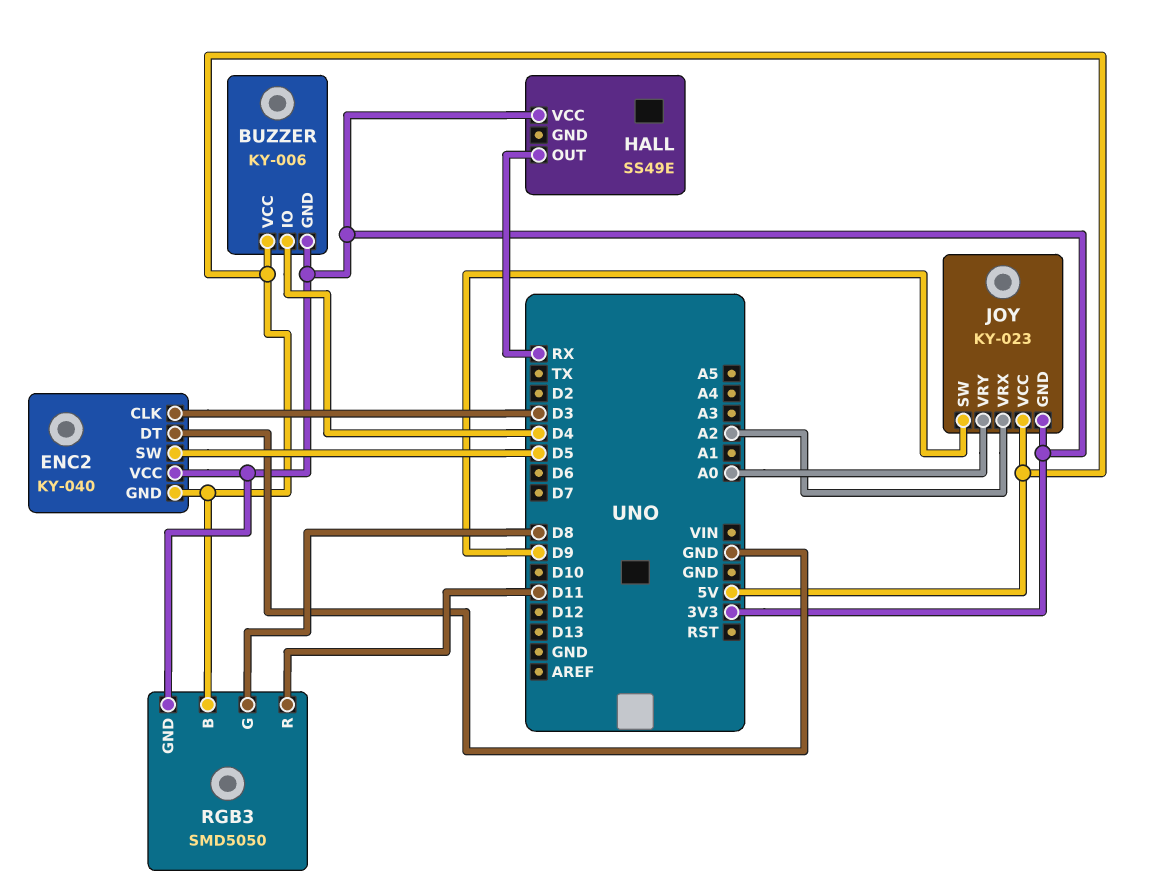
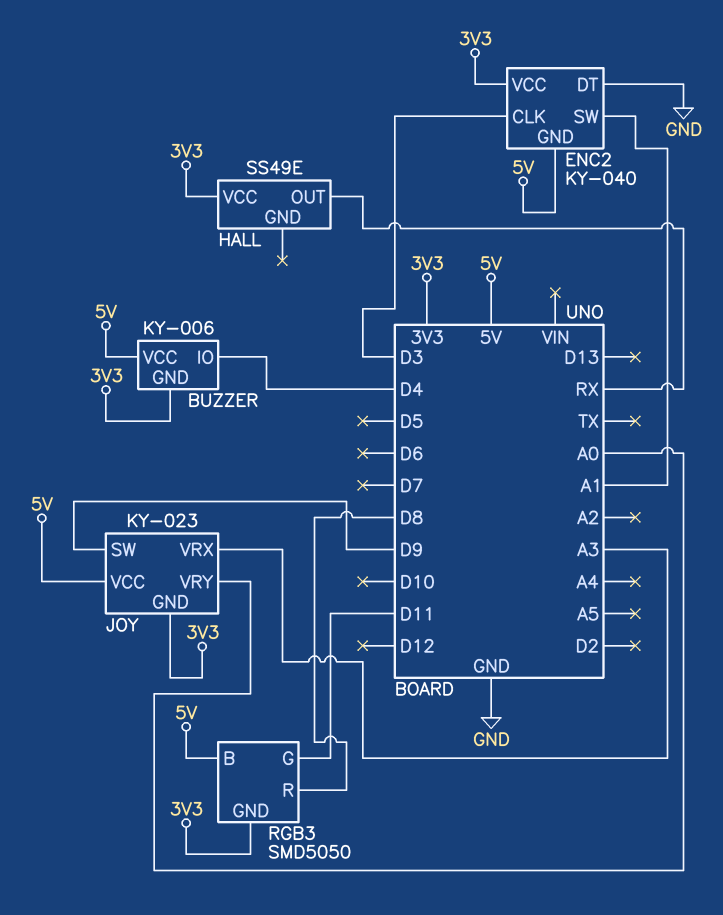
ENC2 pin SW: D5 -> A1
JOY pin VRX: A2 -> A3
RGB3 pin G: D8 -> D11
RGB3 pin R: D11 -> D8

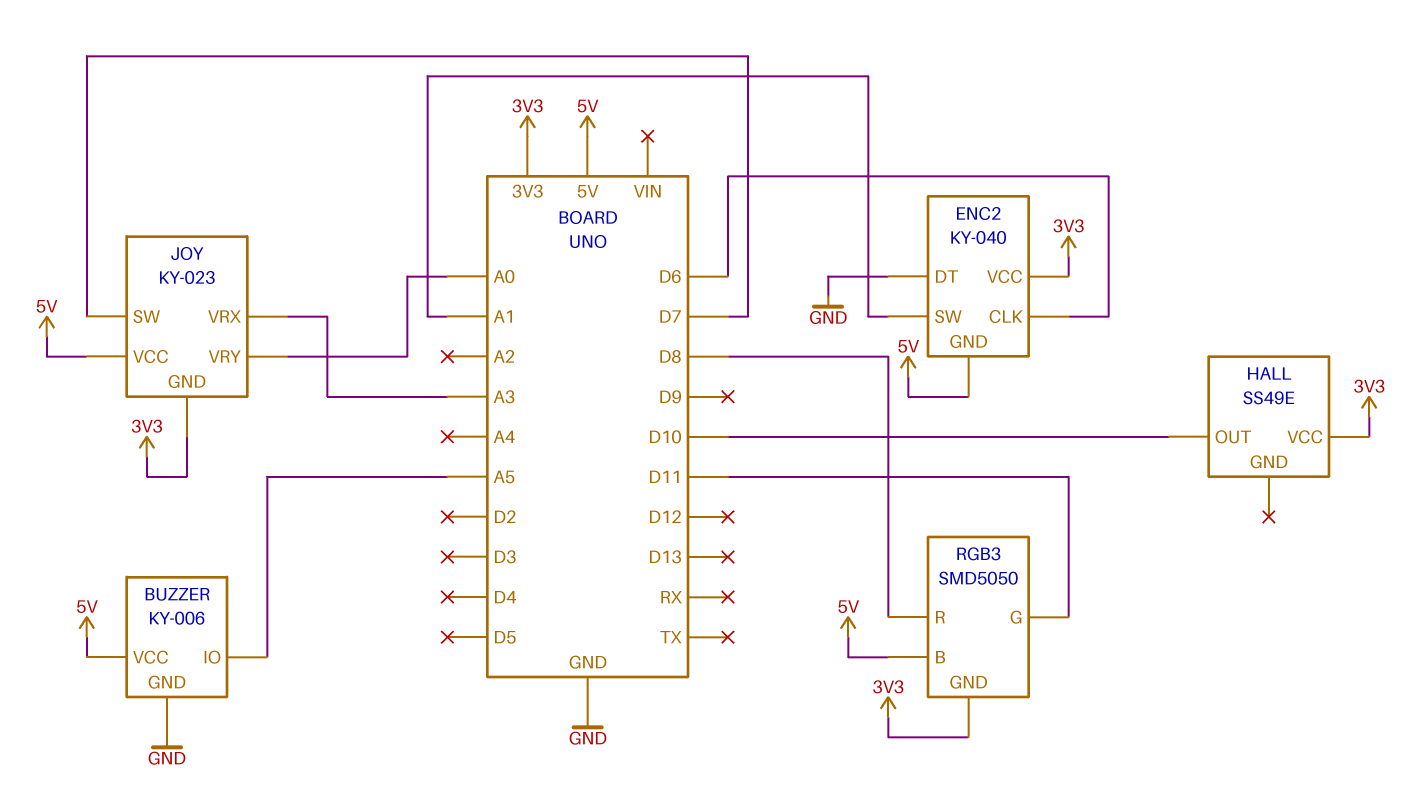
BUZZER pin GND: 3V3 -> GND
BUZZER pin IO: D4 -> A5
ENC2 pin CLK: D3 -> D6
HALL pin OUT: RX -> D10
JOY pin SW: D9 -> D7

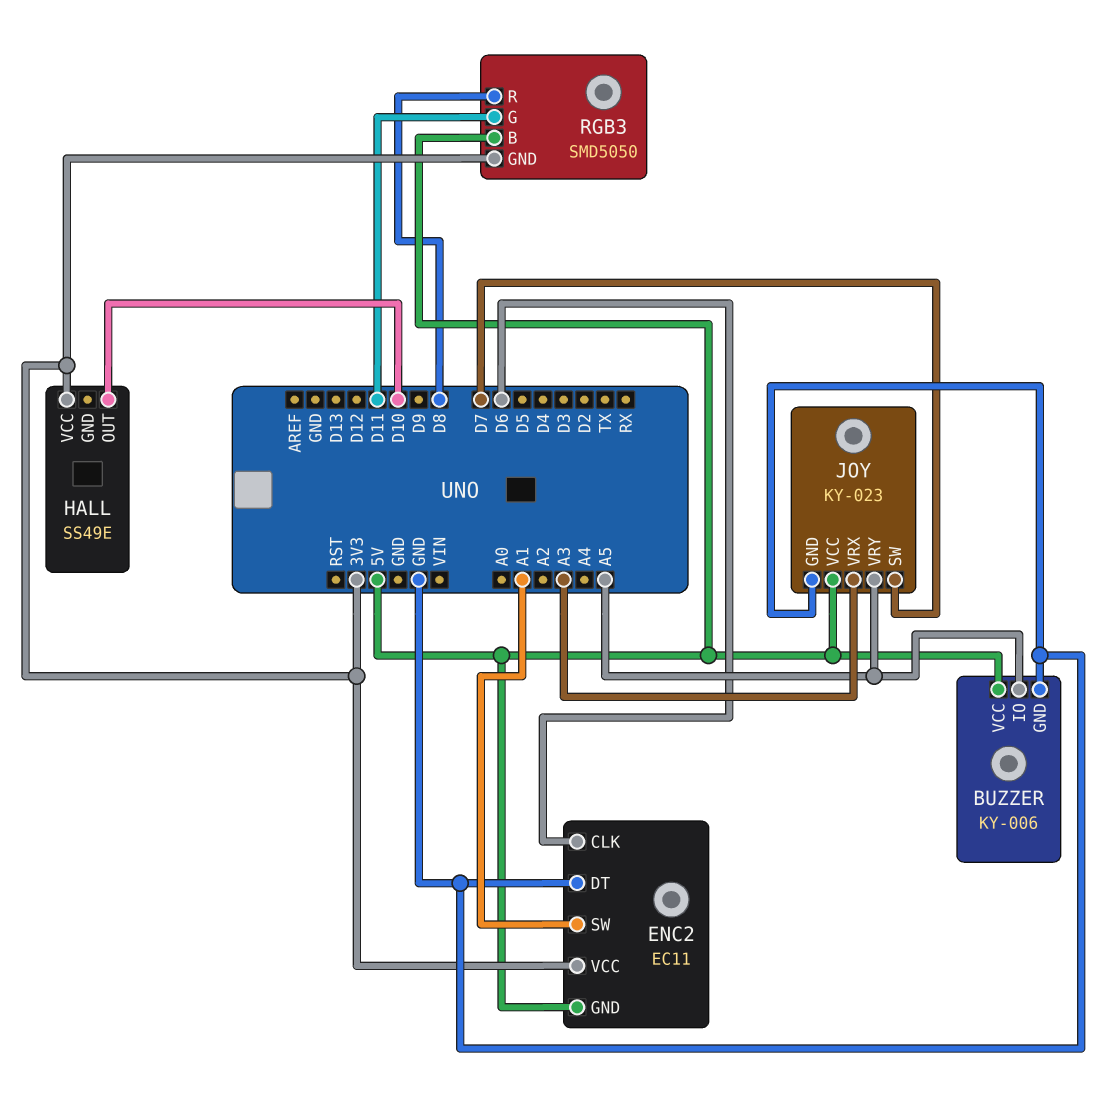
ENC2: KY-040 -> EC11
JOY pin GND: 3V3 -> GND
JOY pin VRY: A0 -> A5

